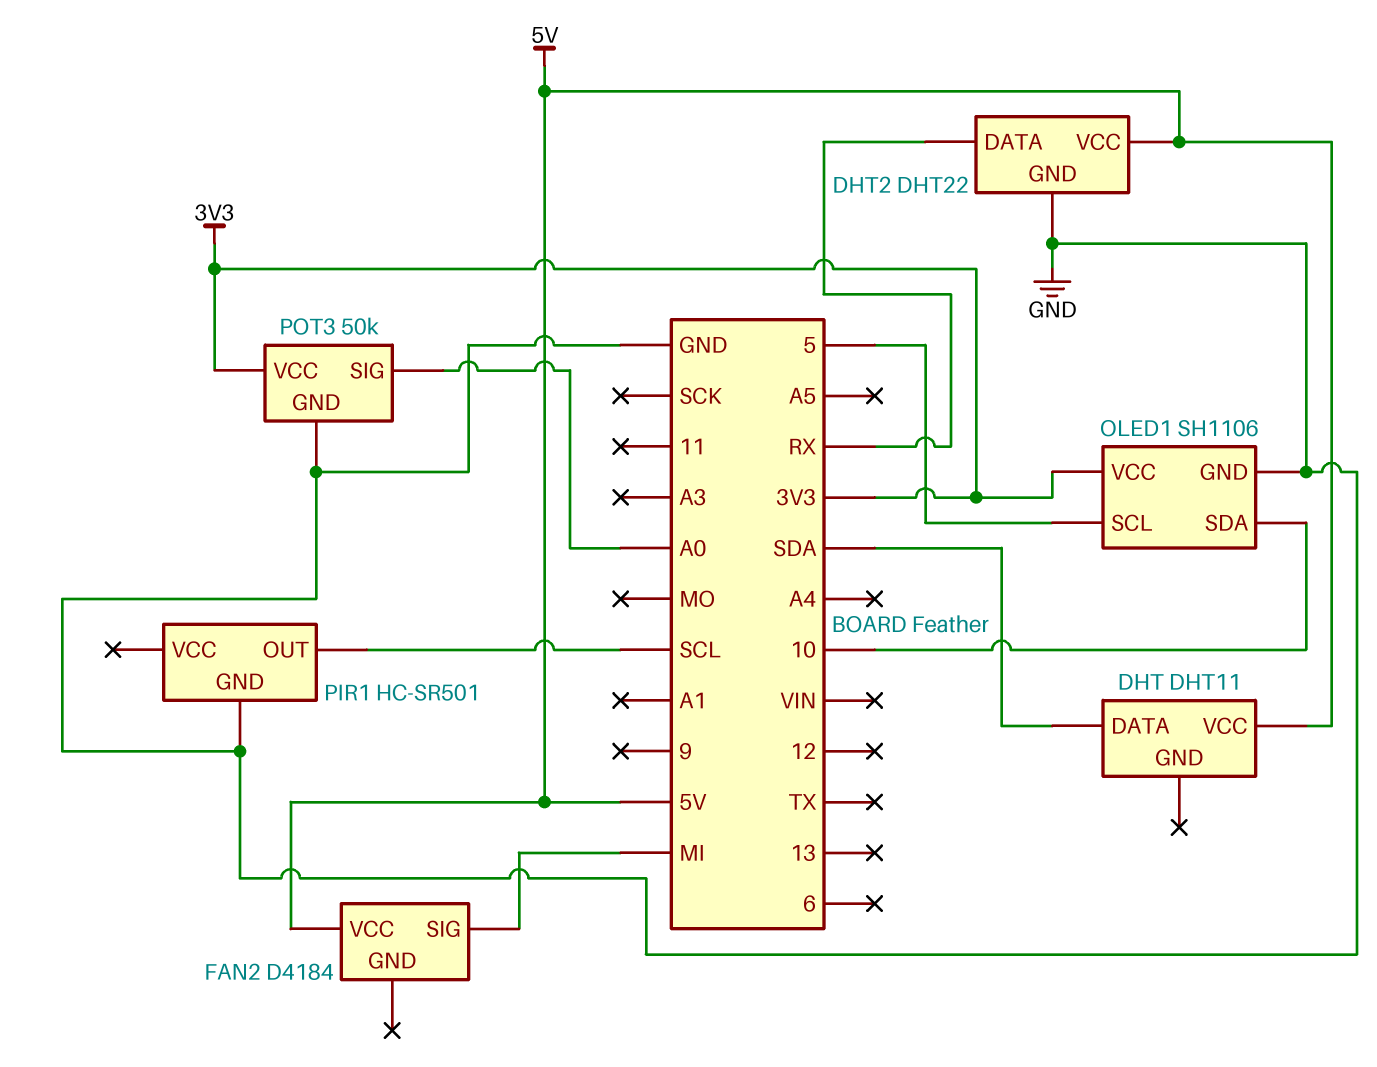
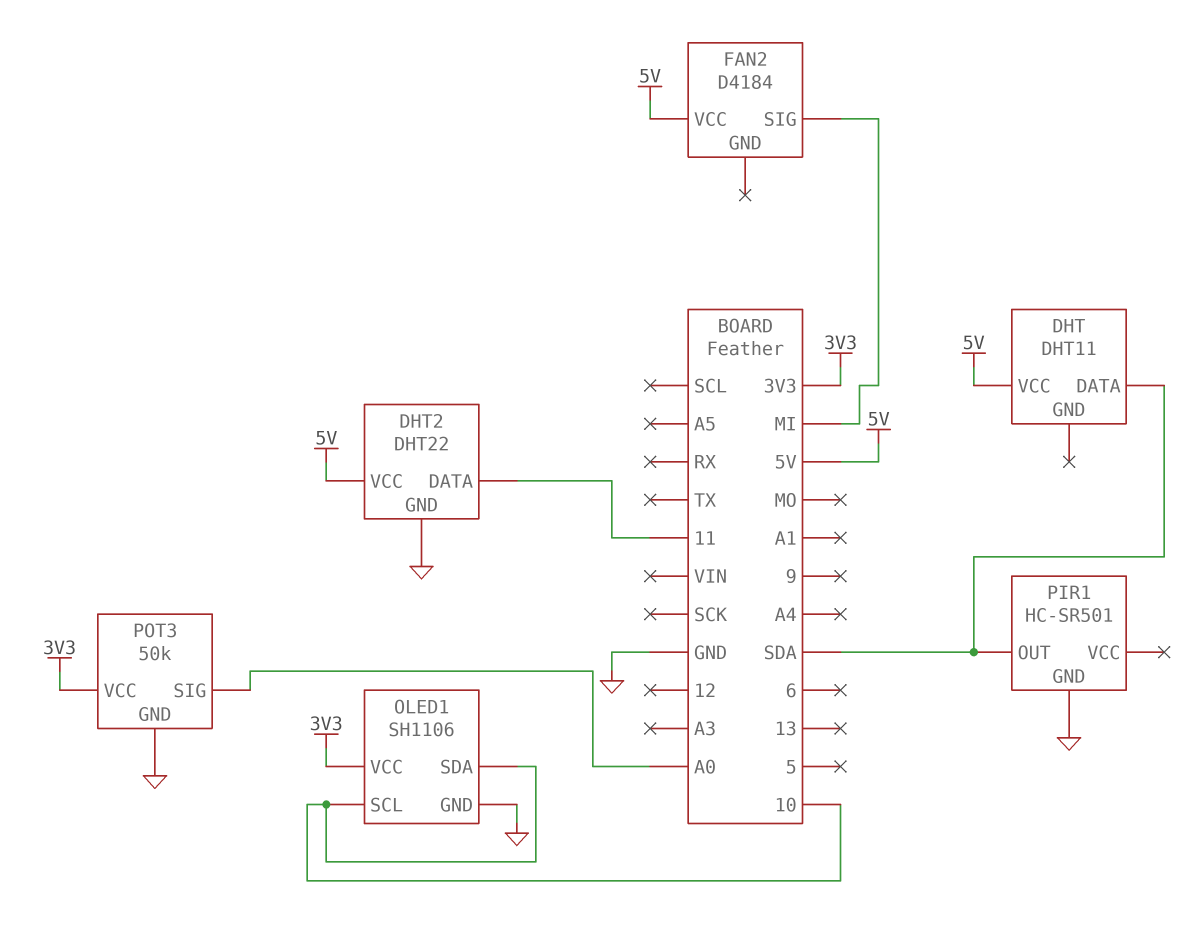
DHT2 pin DATA: RX -> 11
OLED1 pin SCL: 5 -> 10
PIR1 pin OUT: SCL -> SDA

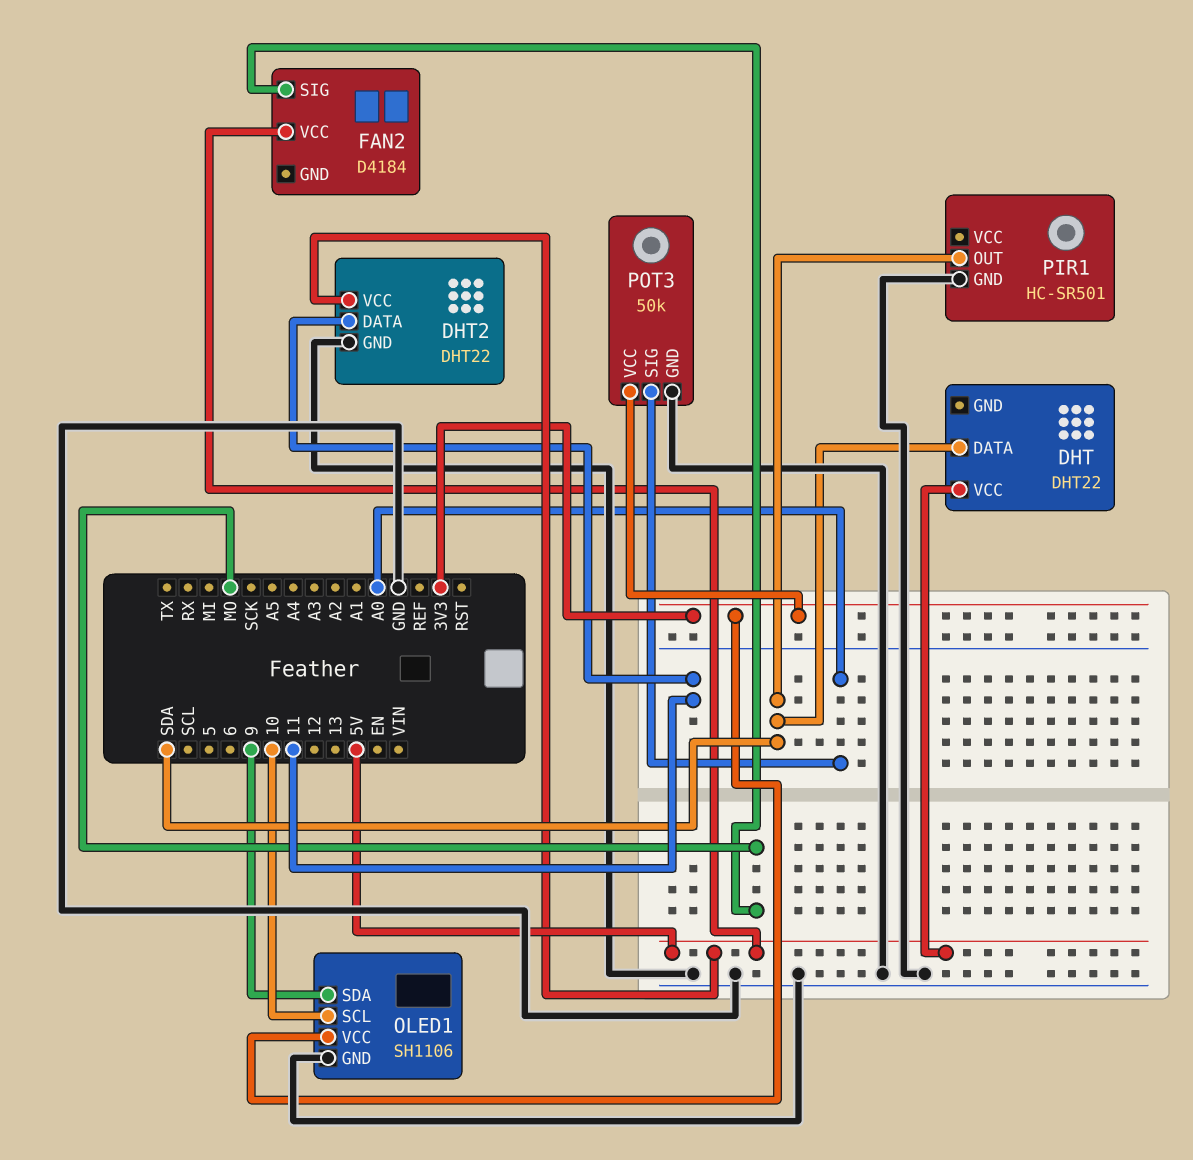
DHT: DHT11 -> DHT22
FAN2 pin SIG: MI -> MO
OLED1 pin SDA: 10 -> 9

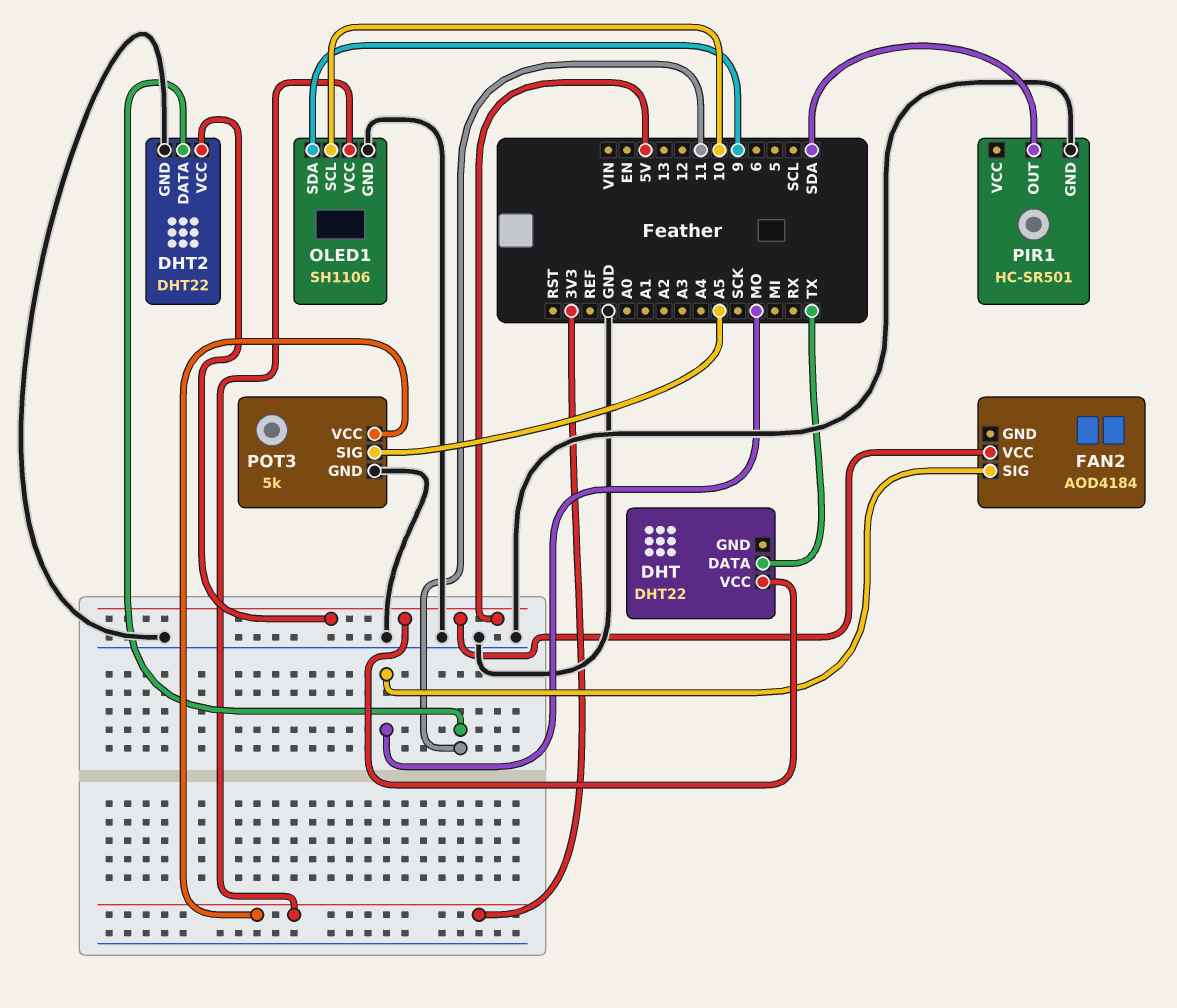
DHT pin DATA: SDA -> TX
FAN2: D4184 -> AOD4184
POT3: 50k -> 5k
POT3 pin SIG: A0 -> A5

